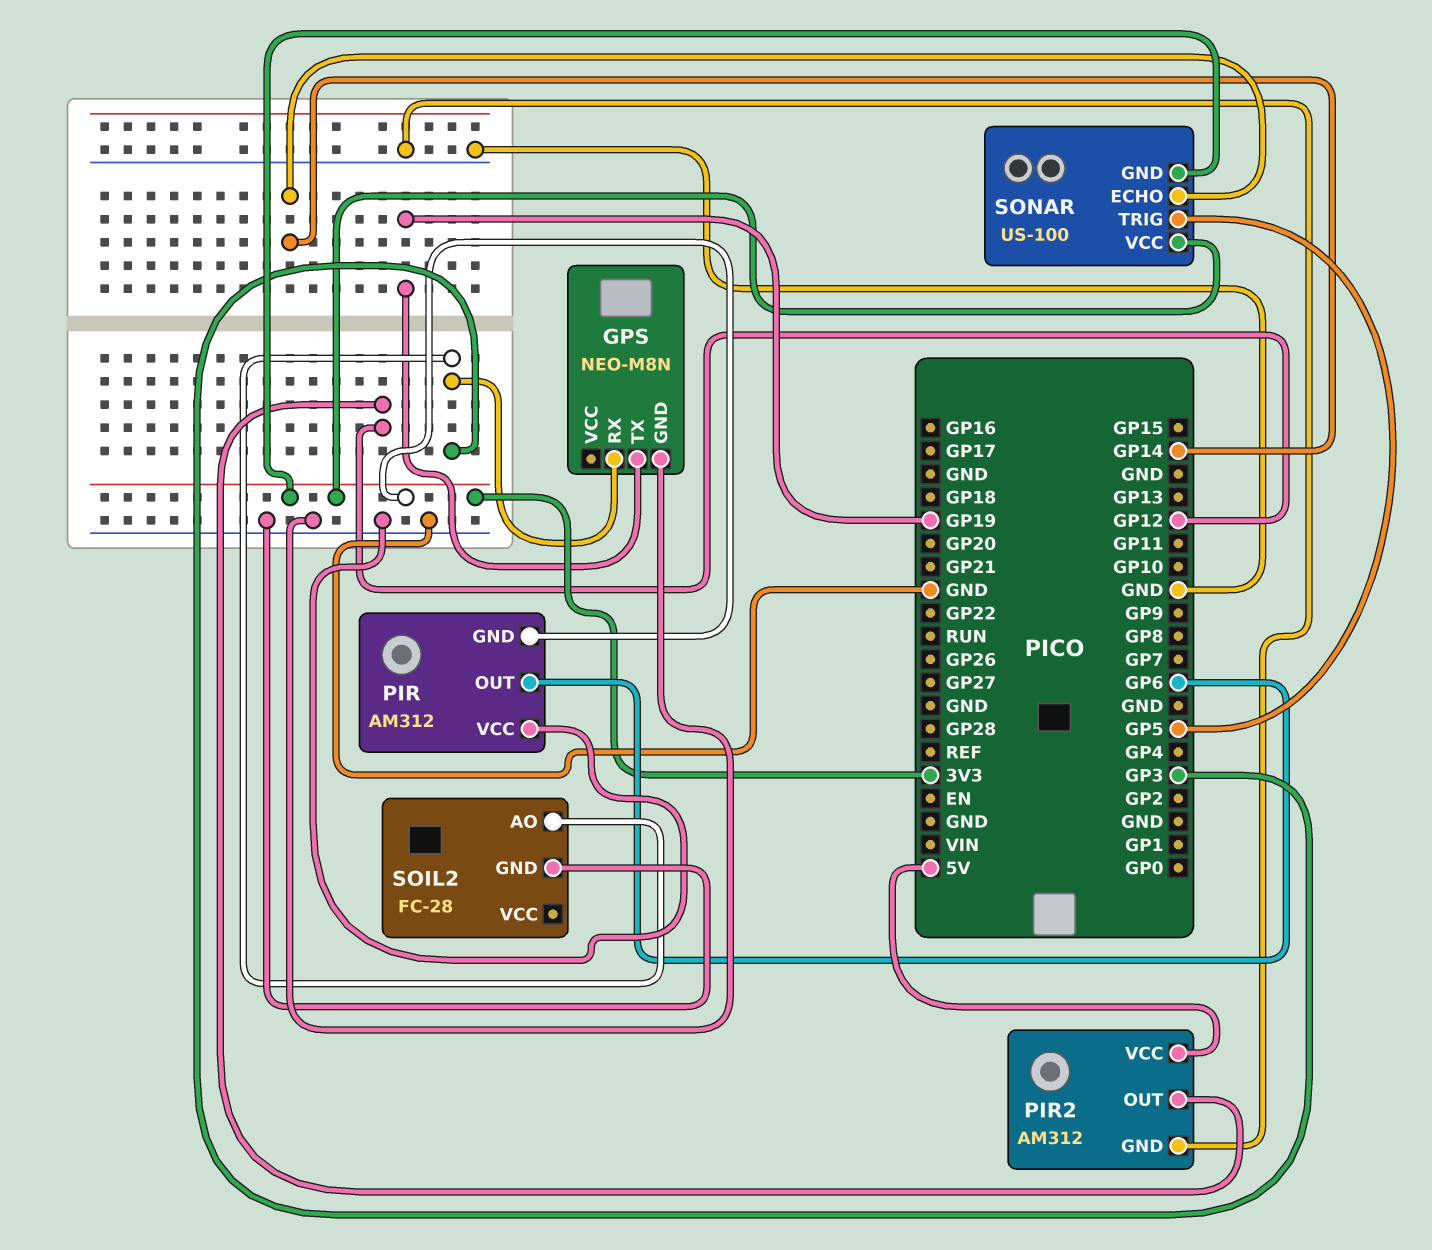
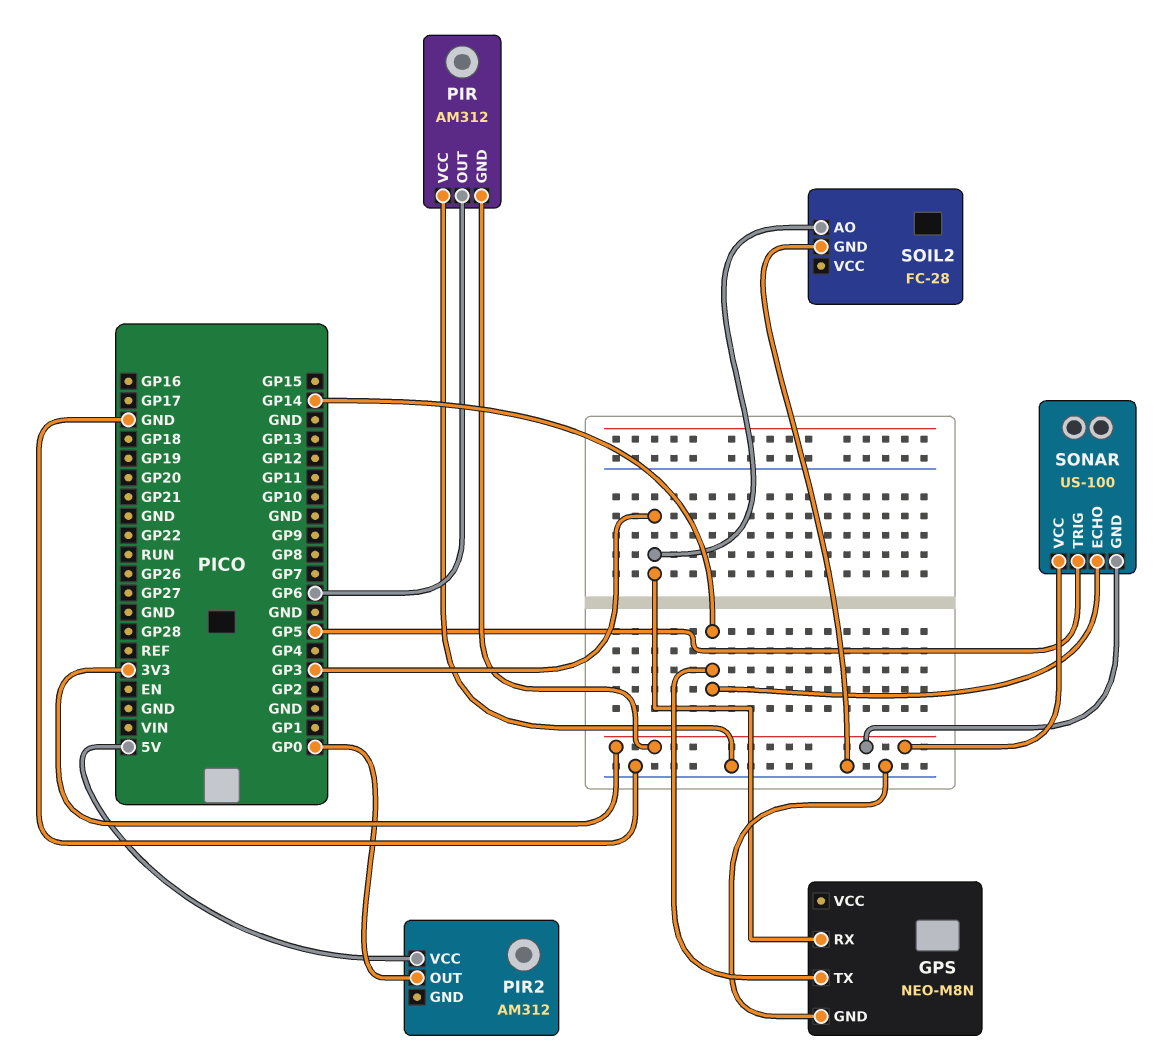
GPS pin TX: GP19 -> GP14
PIR2 pin GND: GND -> none
PIR2 pin OUT: GP12 -> GP0

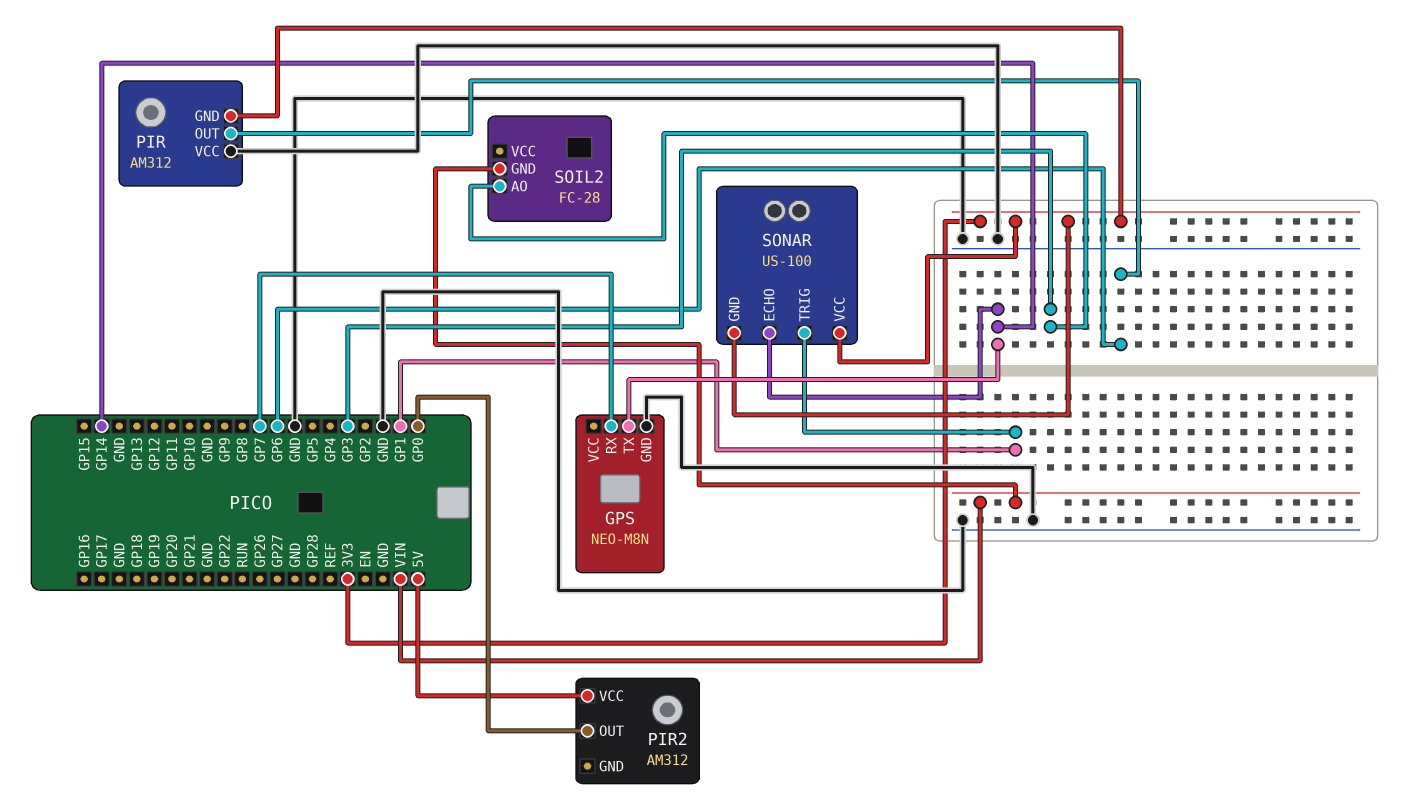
GPS pin RX: GP3 -> GP7
SOIL2 pin GND: GND -> VIN
SONAR pin TRIG: GP5 -> GP1

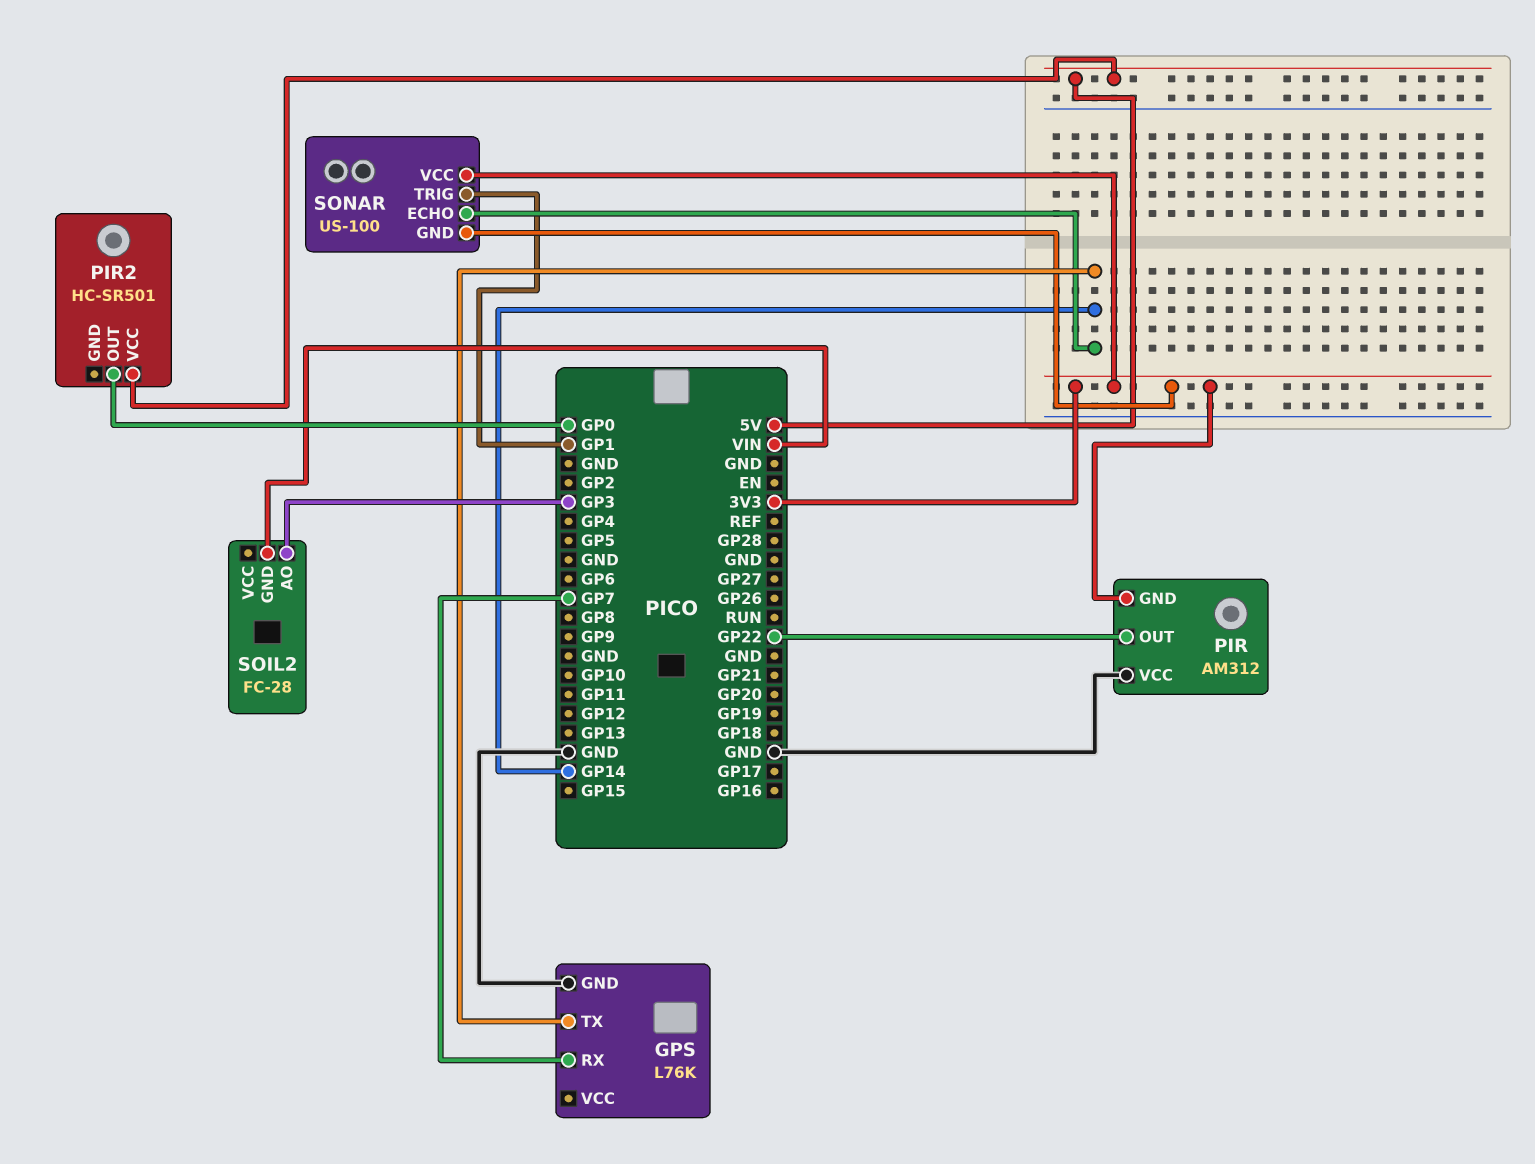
GPS: NEO-M8N -> L76K
PIR pin OUT: GP6 -> GP22
PIR2: AM312 -> HC-SR501

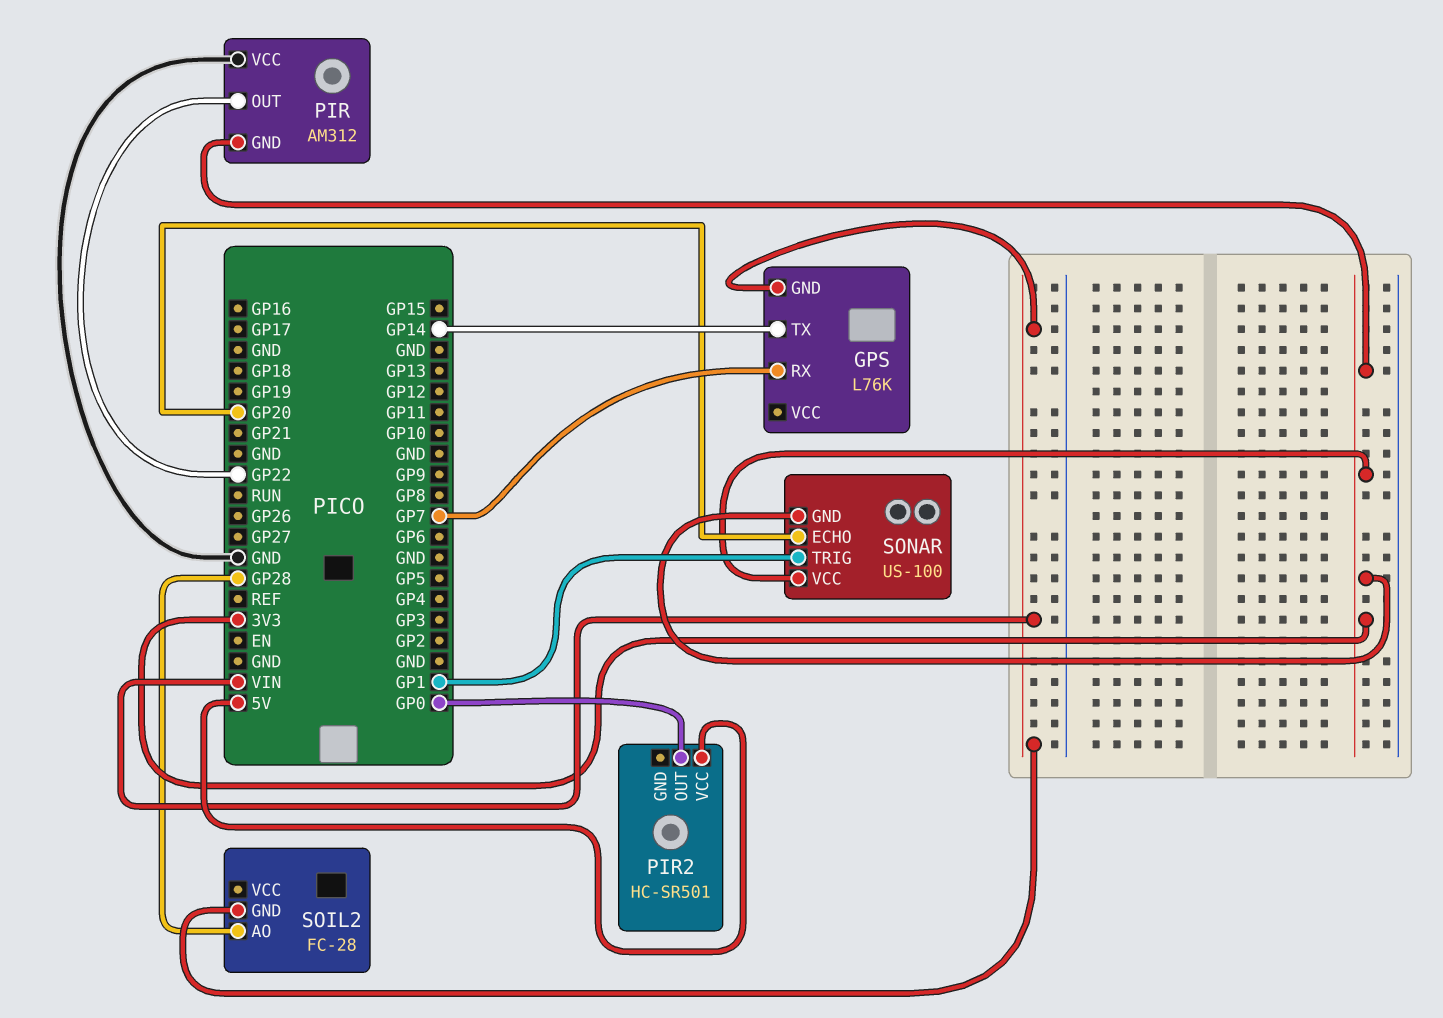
GPS pin GND: GND -> VIN
SOIL2 pin AO: GP3 -> GP28
SONAR pin ECHO: GP14 -> GP20

